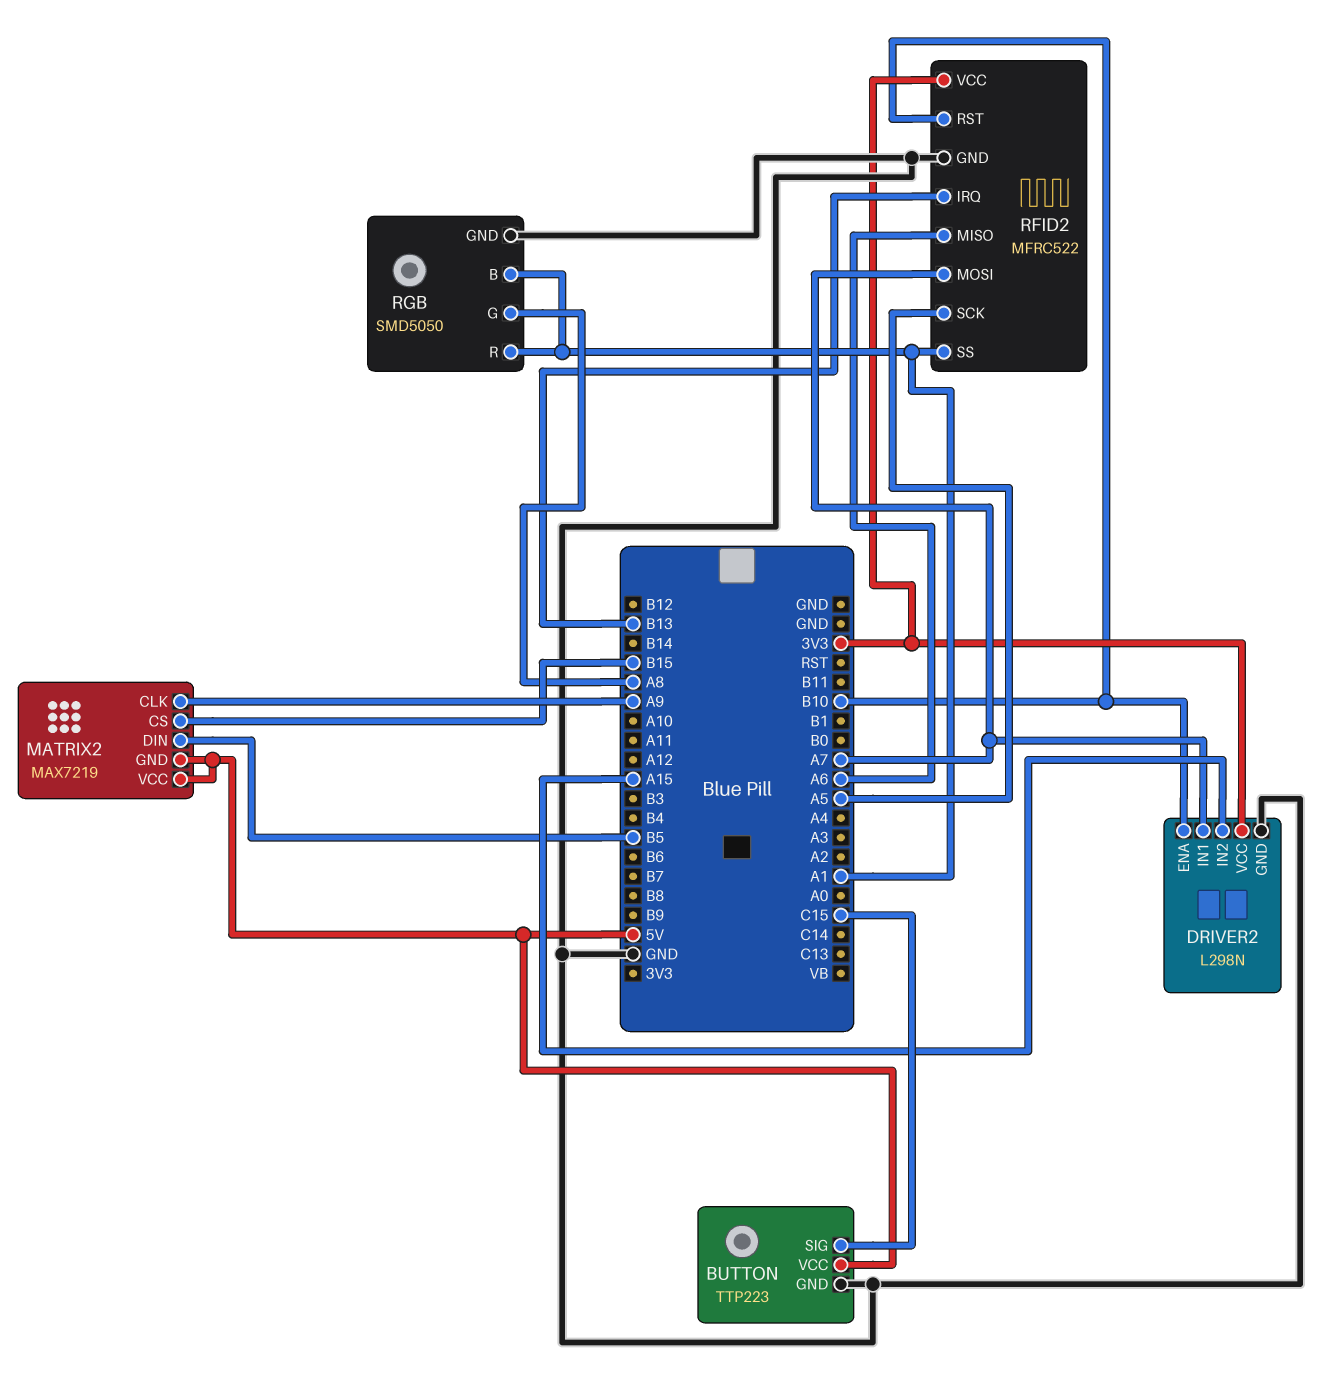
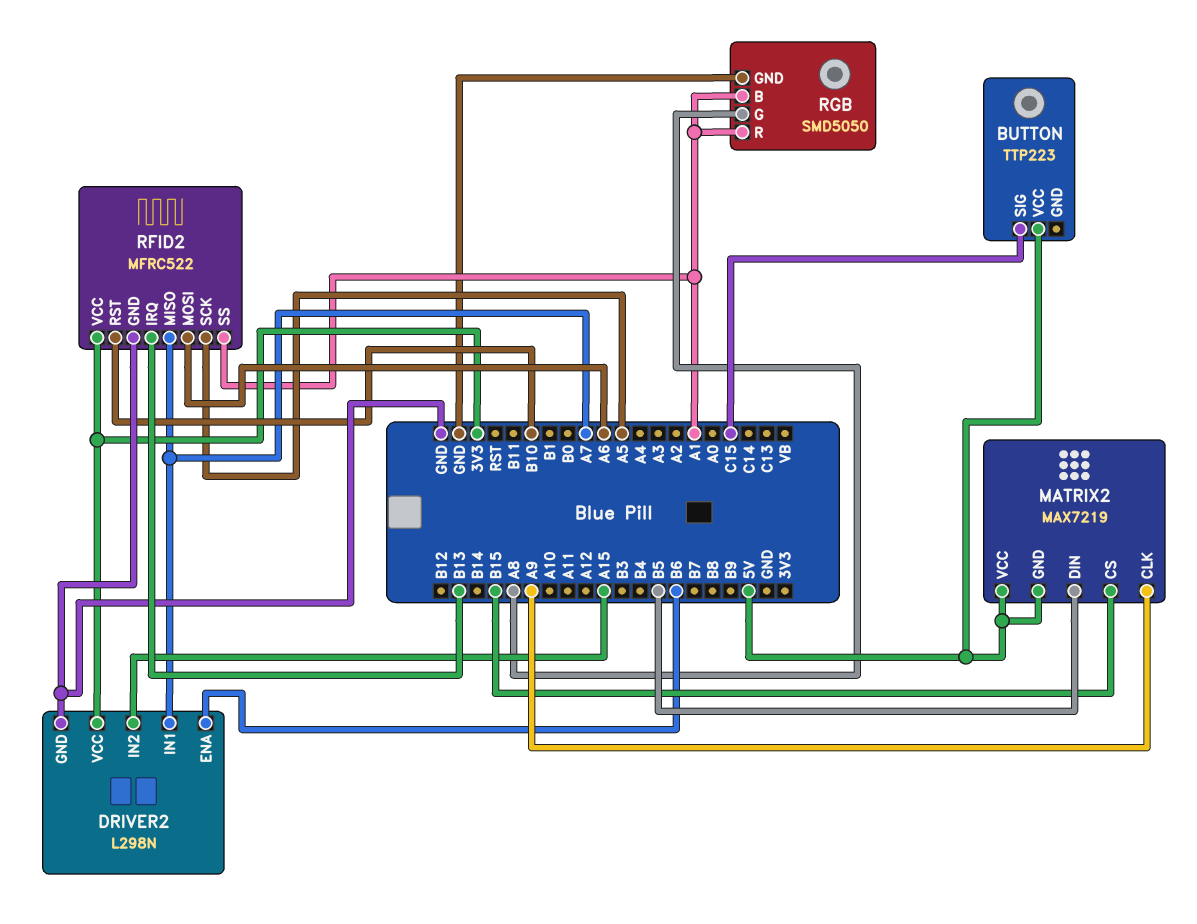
BUTTON pin GND: GND -> none
DRIVER2 pin ENA: B10 -> B6
RFID2 pin MISO: A6 -> A7
RFID2 pin MOSI: A7 -> A6

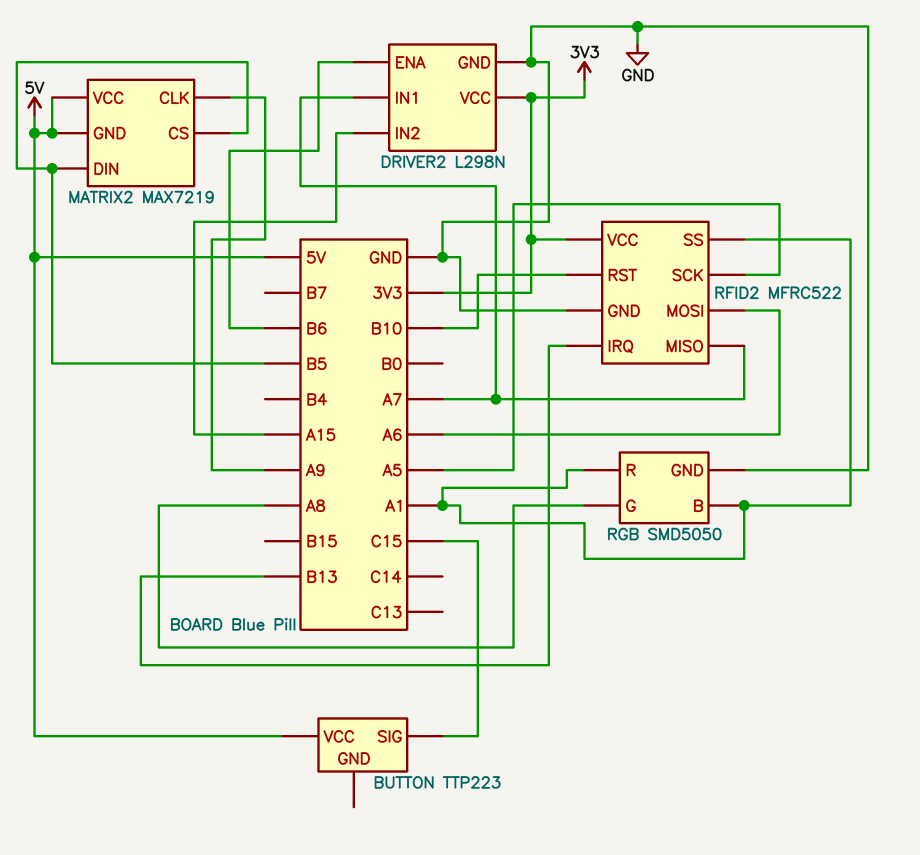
MATRIX2 pin CS: B15 -> B5

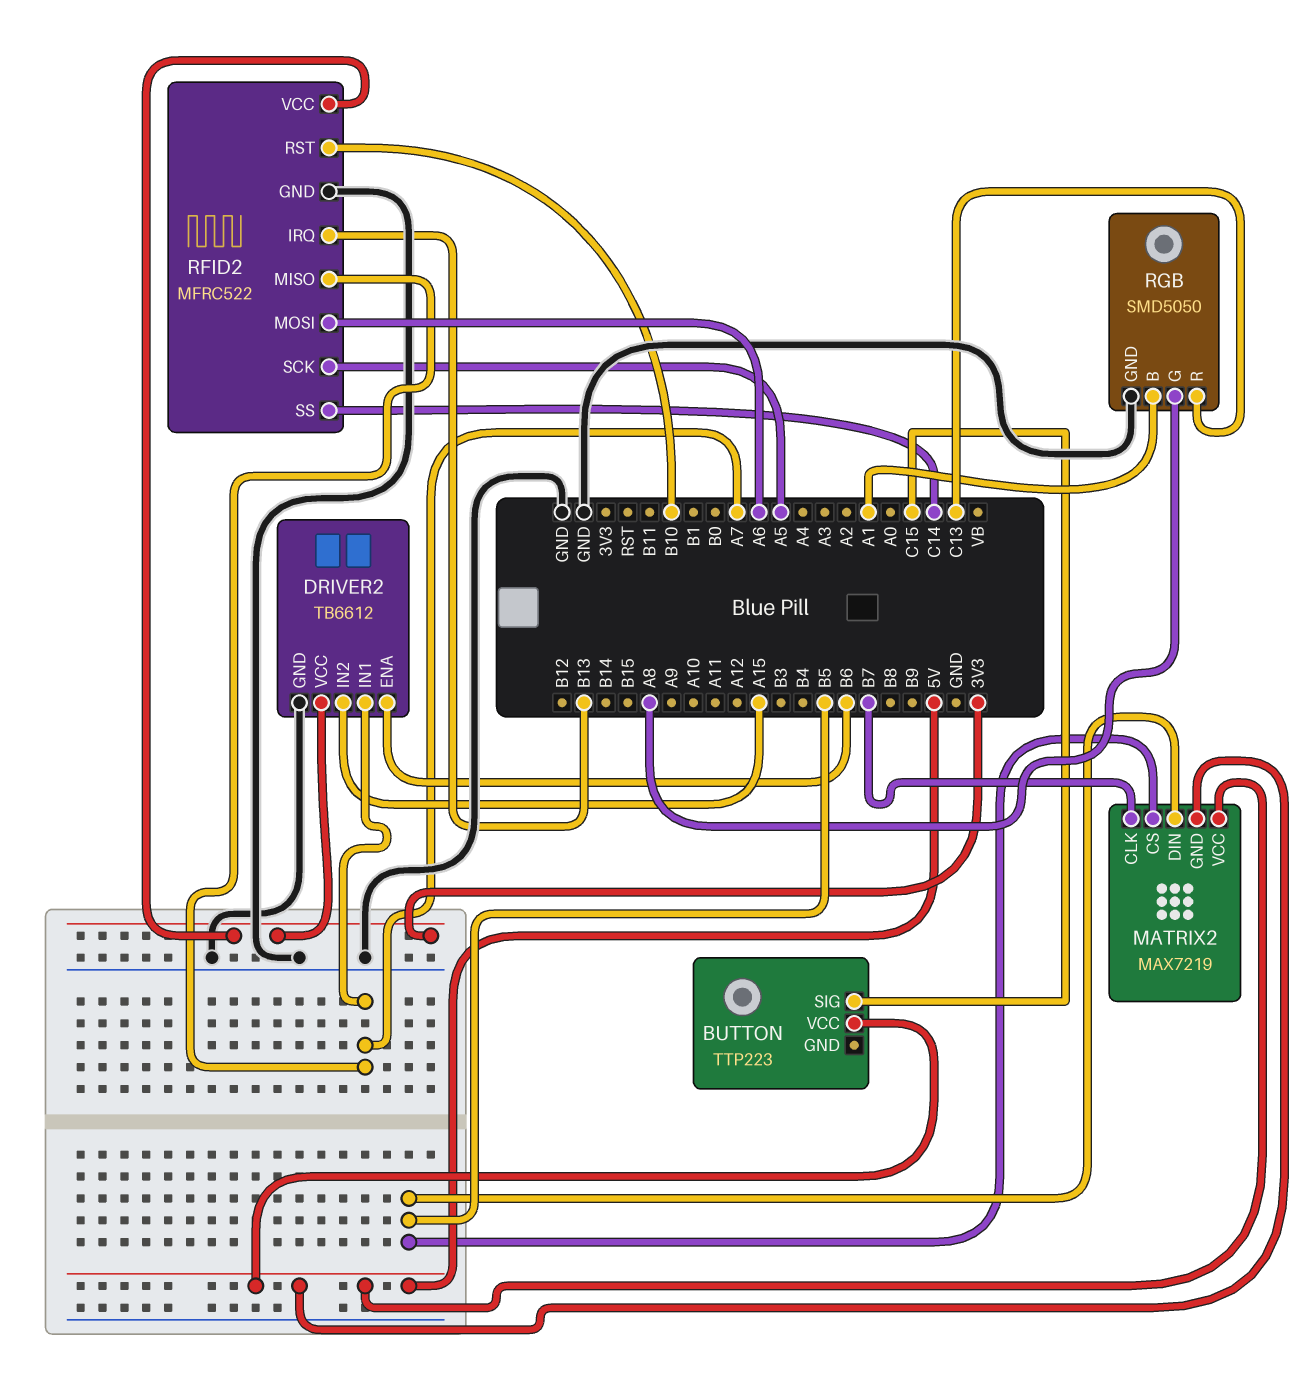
DRIVER2: L298N -> TB6612
MATRIX2 pin CLK: A9 -> B7
RFID2 pin SS: A1 -> C14
RGB pin R: A1 -> C13

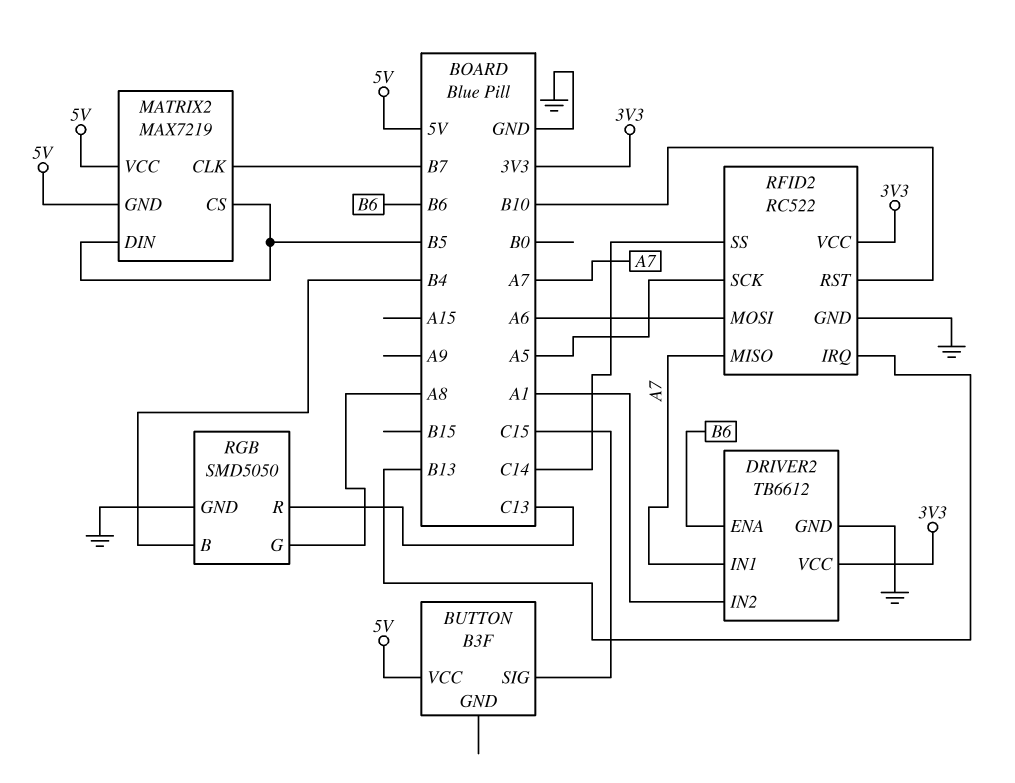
BUTTON: TTP223 -> B3F
DRIVER2 pin IN2: A15 -> A1
RFID2: MFRC522 -> RC522
RGB pin B: A1 -> B4

